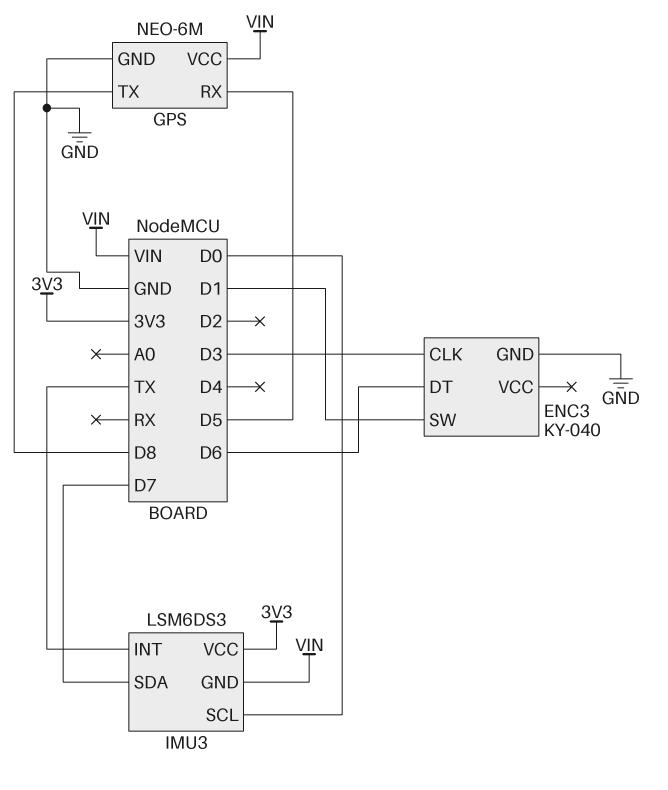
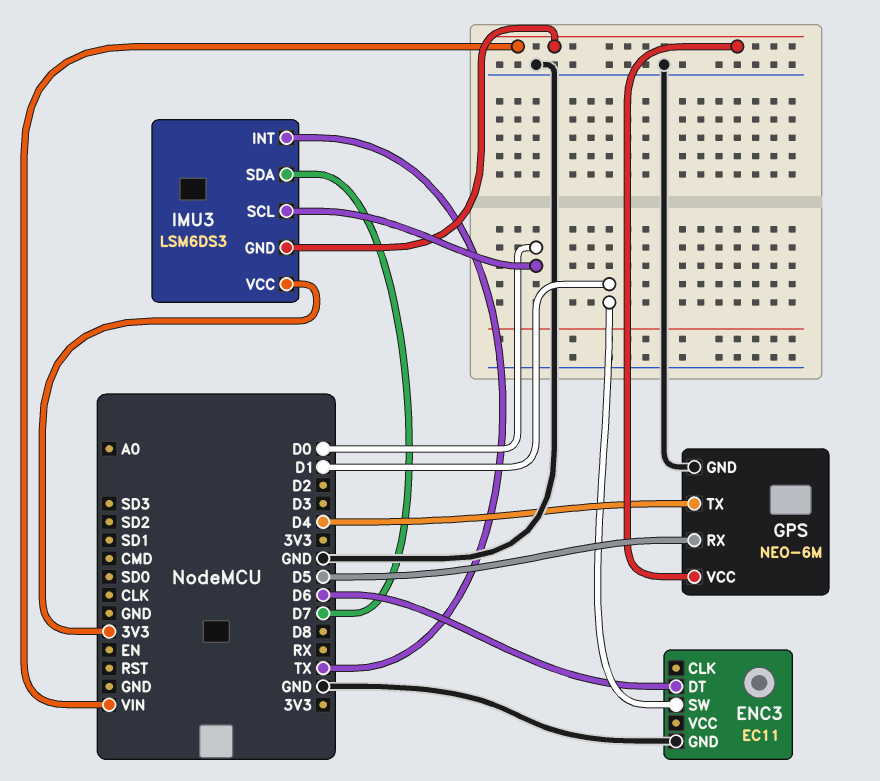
ENC3: KY-040 -> EC11
ENC3 pin CLK: D3 -> none
GPS pin TX: D8 -> D4

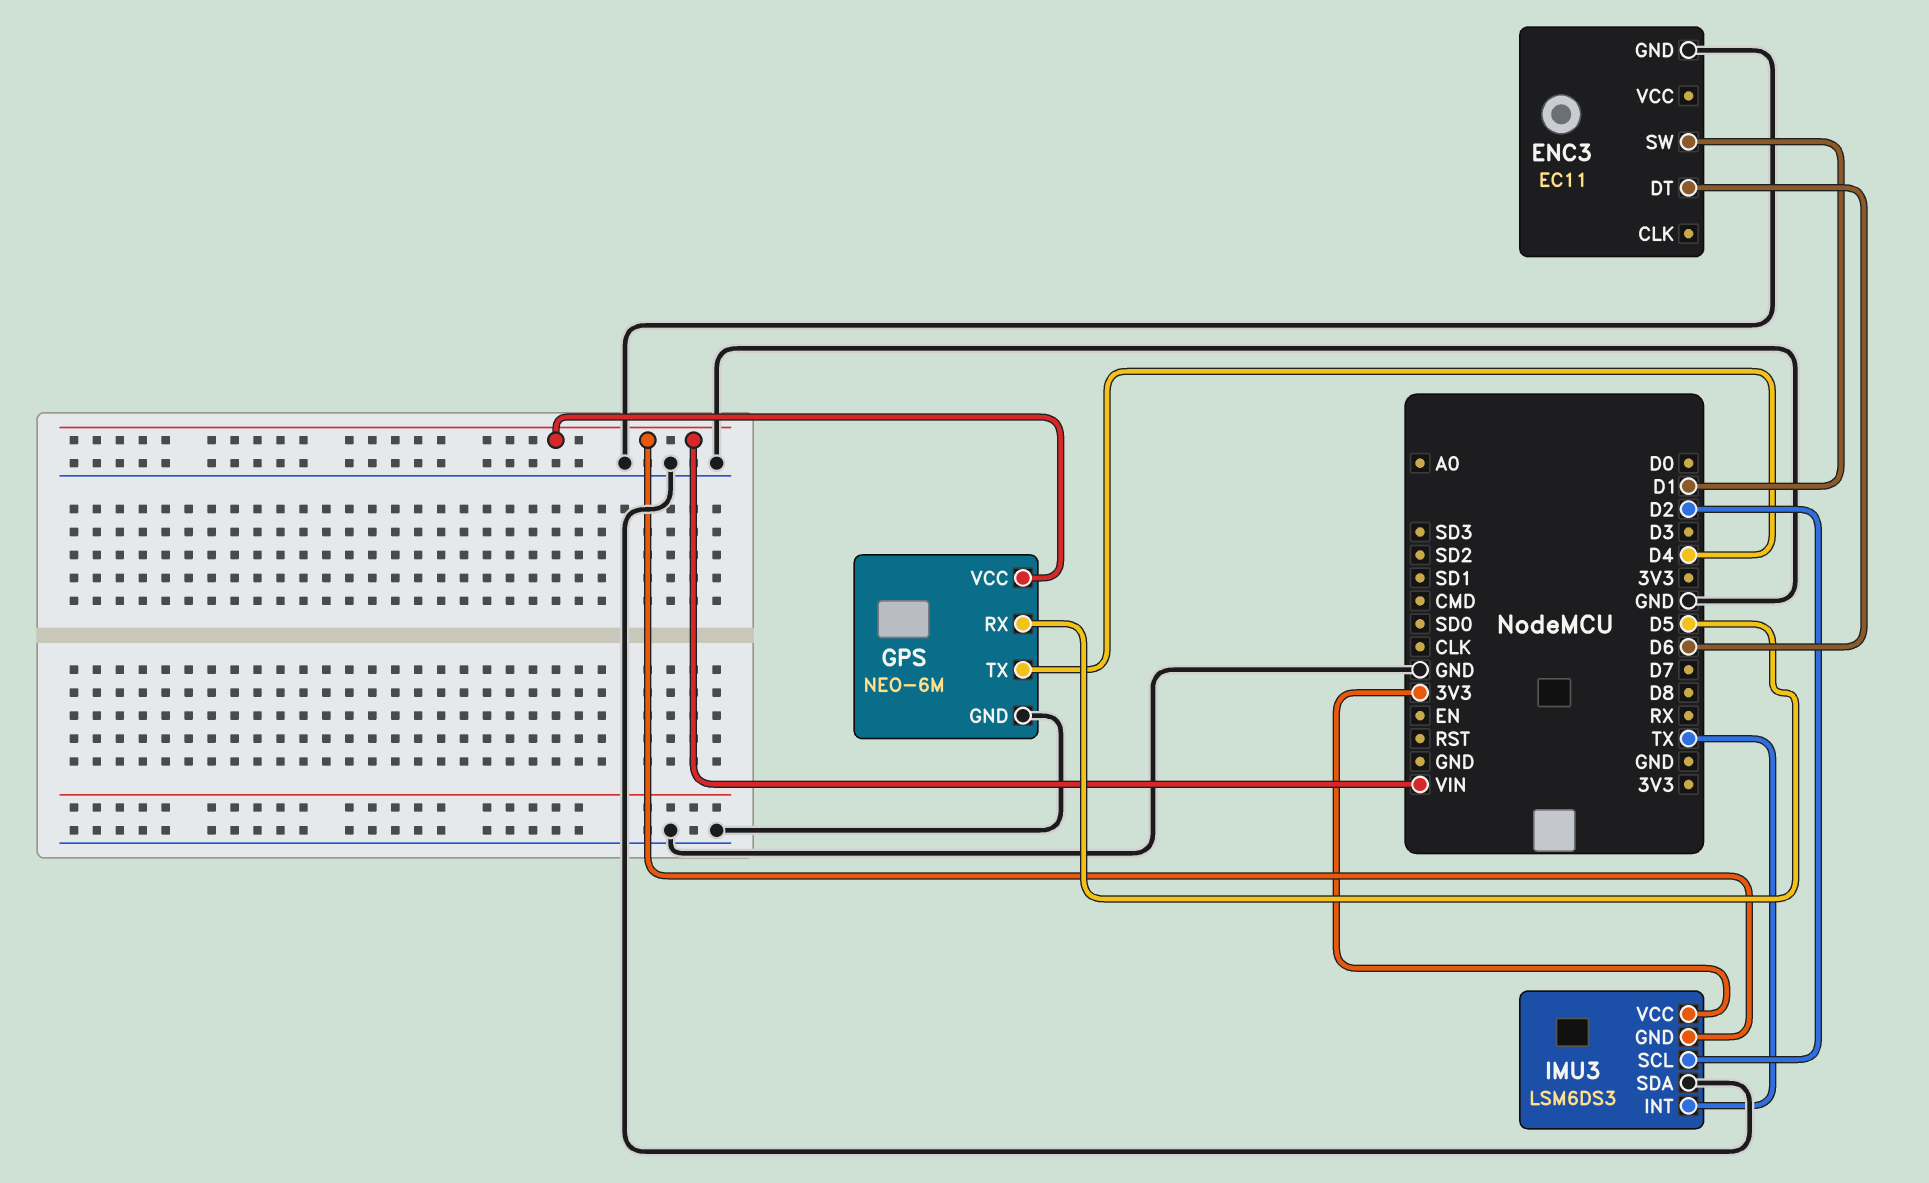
IMU3 pin SCL: D0 -> D2
IMU3 pin SDA: D7 -> GND

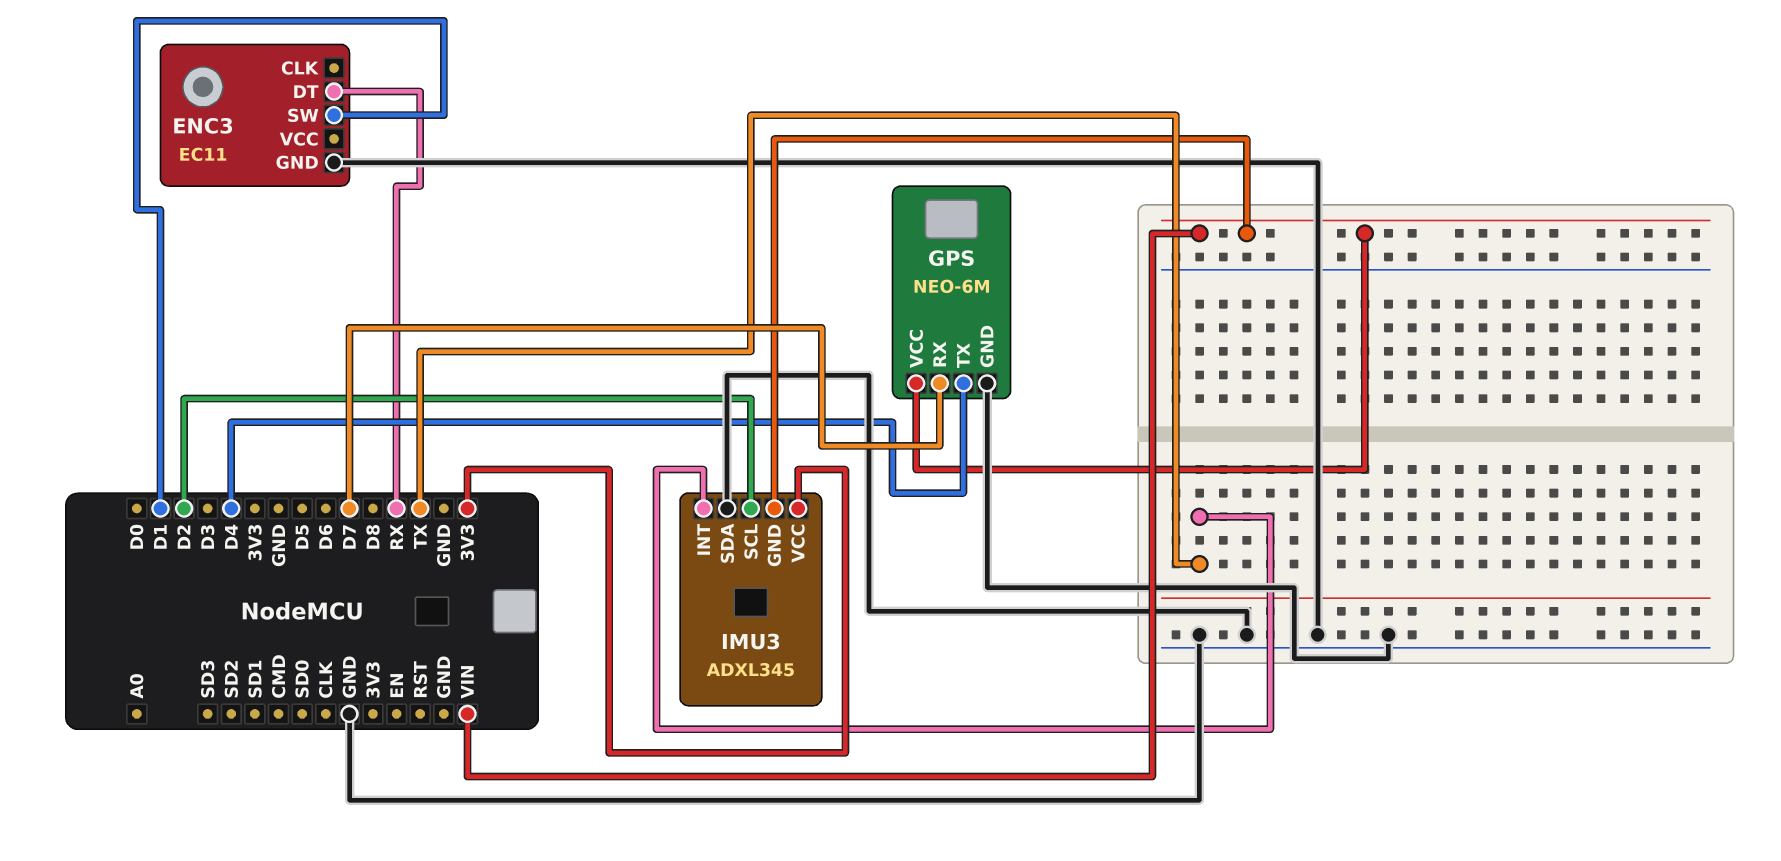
ENC3 pin DT: D6 -> RX
GPS pin RX: D5 -> D7
IMU3: LSM6DS3 -> ADXL345

